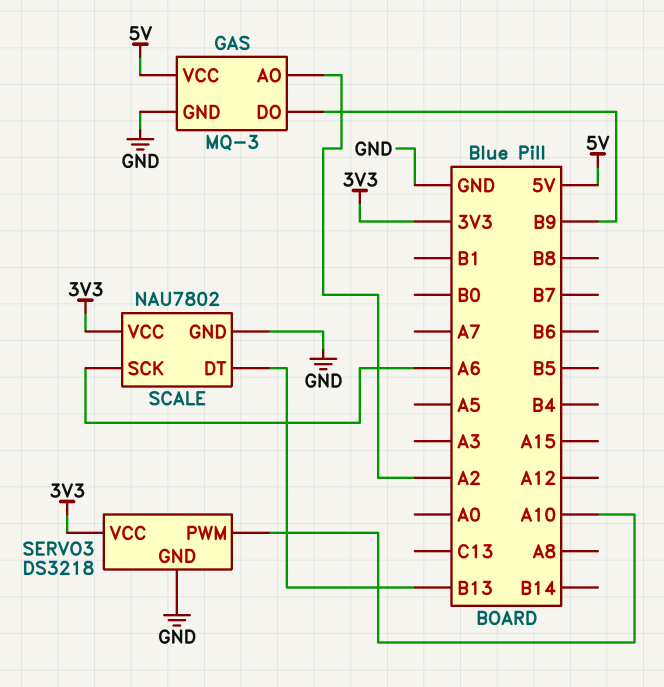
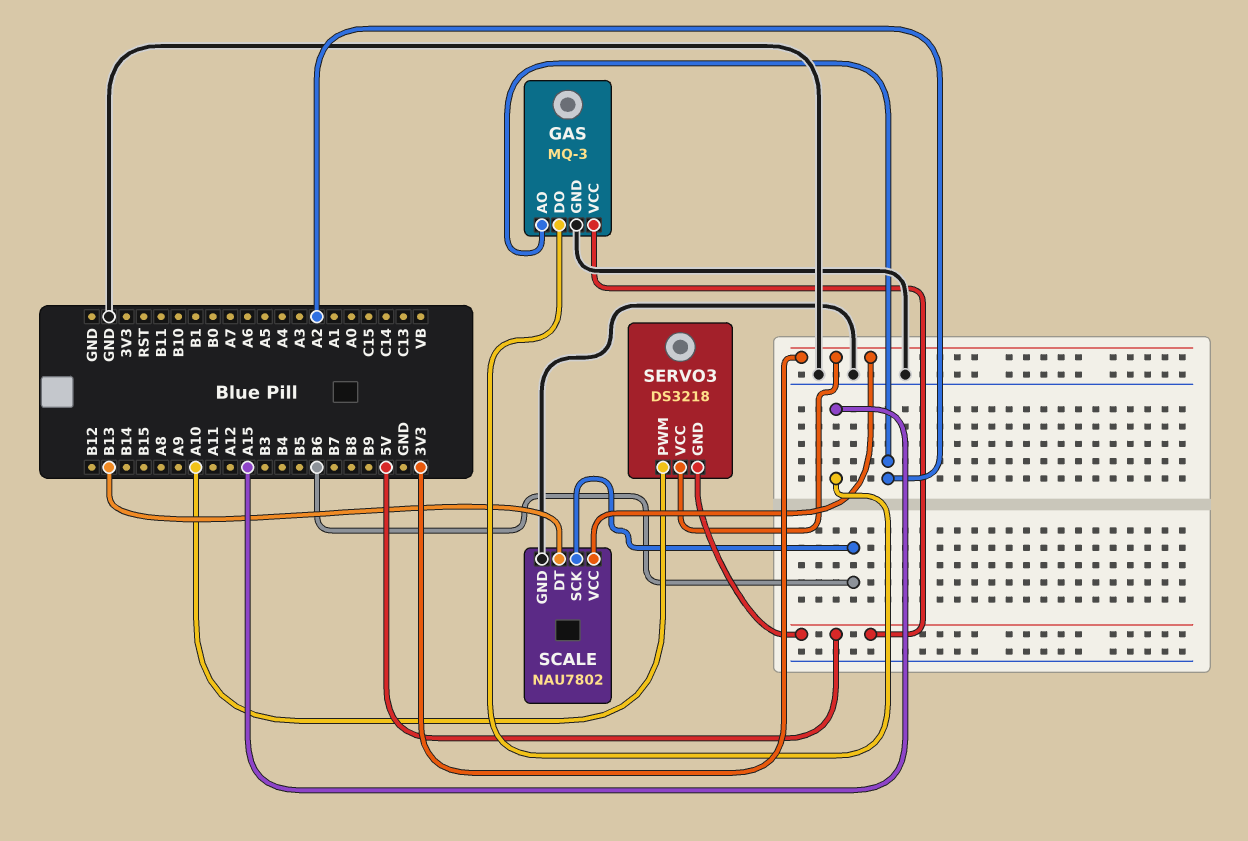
GAS pin DO: B9 -> A15
SCALE pin SCK: A6 -> B6
SERVO3 pin GND: GND -> 5V

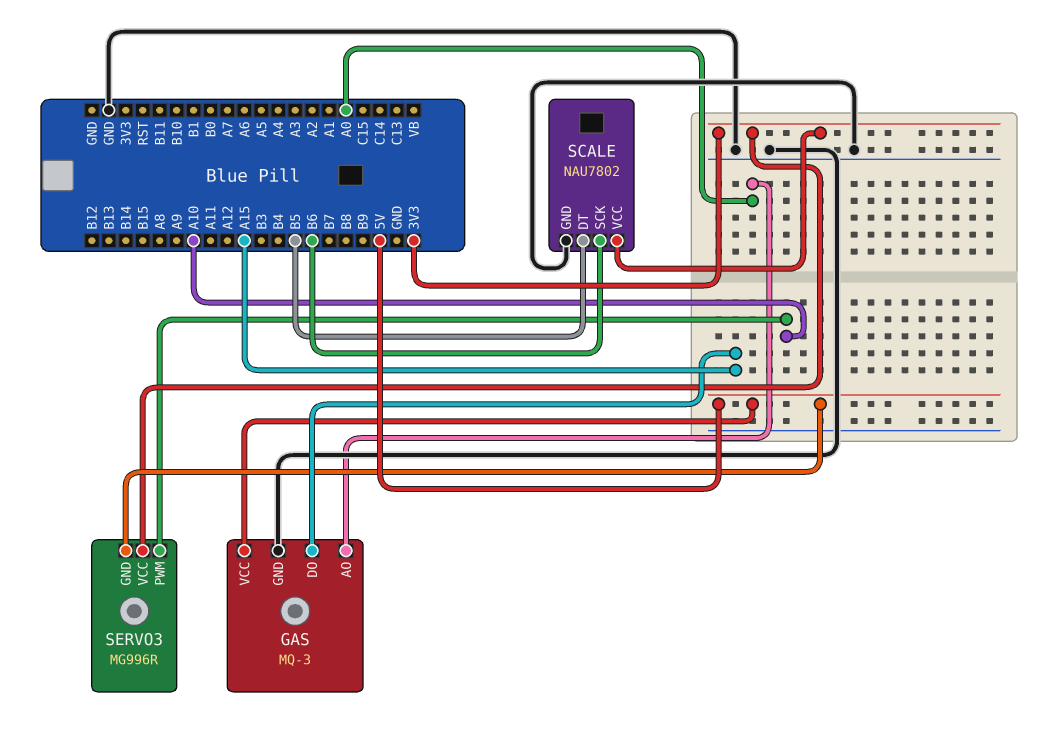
GAS pin AO: A2 -> A0
SCALE pin DT: B13 -> B5
SERVO3: DS3218 -> MG996R

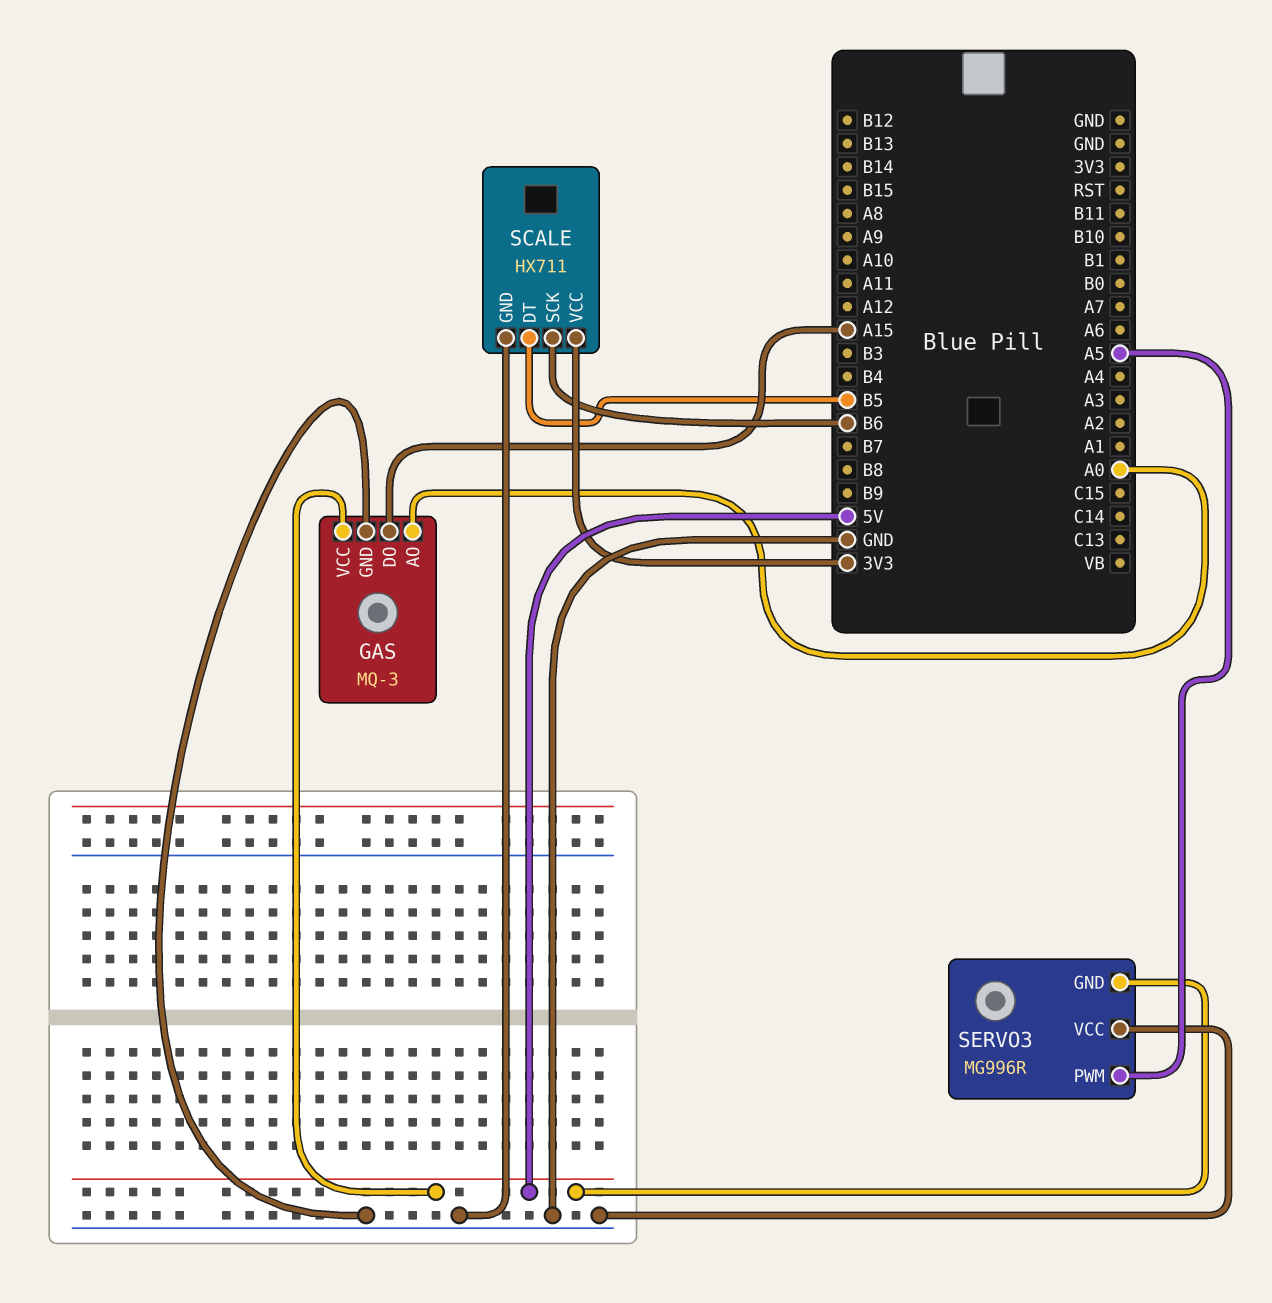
SCALE: NAU7802 -> HX711
SERVO3 pin PWM: A10 -> A5
SERVO3 pin VCC: 3V3 -> GND

